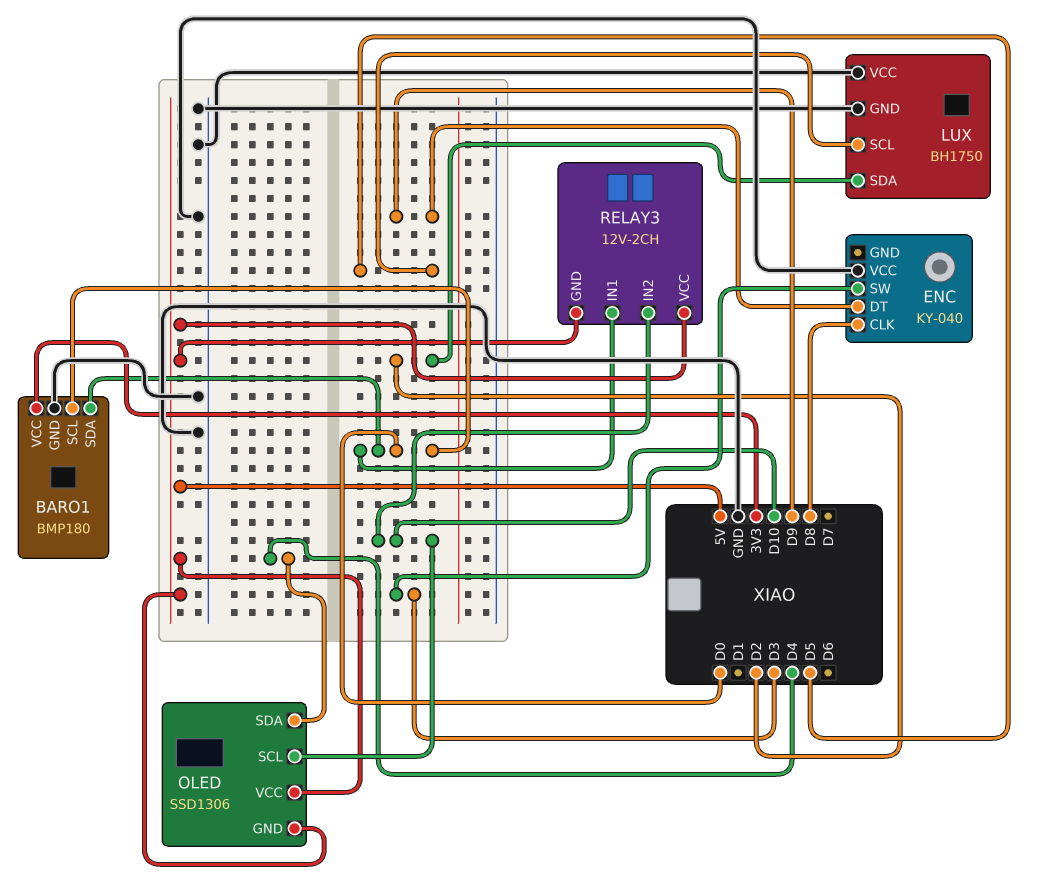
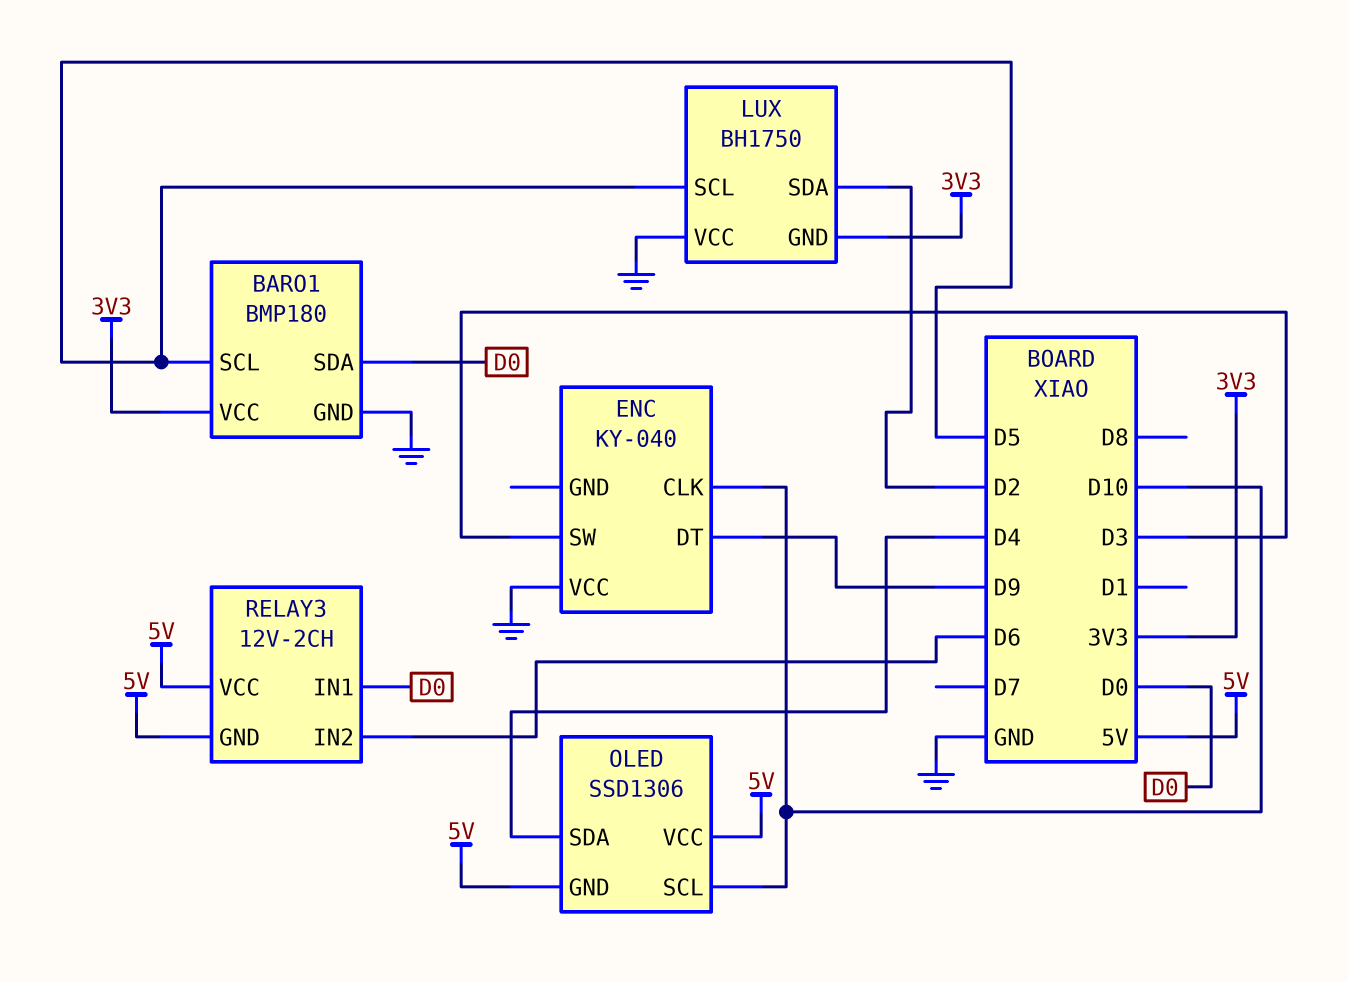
BARO1 pin SCL: D0 -> D5
ENC pin CLK: D8 -> D10
LUX pin GND: GND -> 3V3
RELAY3 pin IN2: D10 -> D6

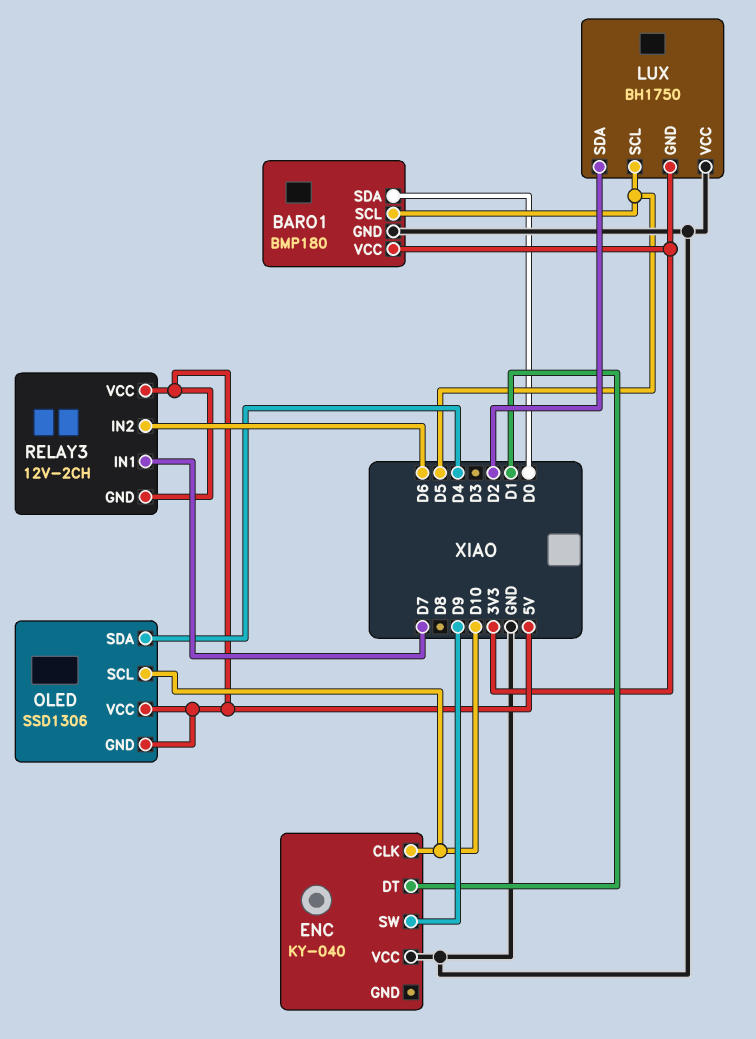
ENC pin DT: D9 -> D1
ENC pin SW: D3 -> D9
RELAY3 pin IN1: D0 -> D7

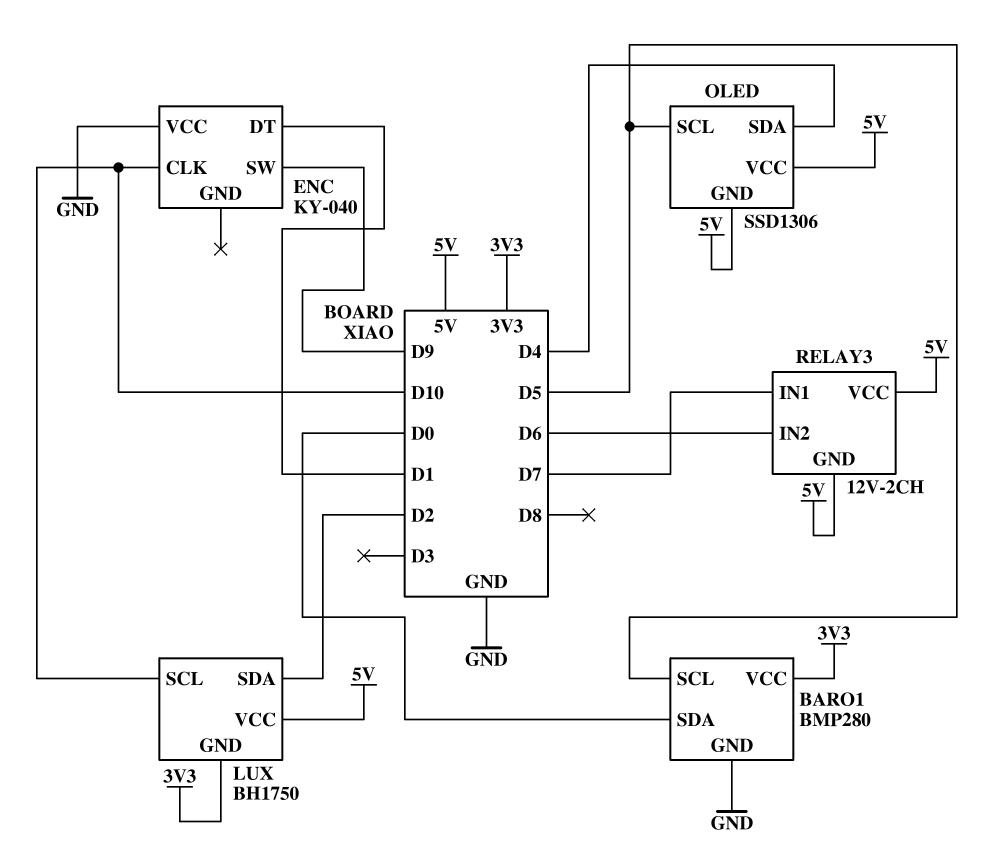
BARO1: BMP180 -> BMP280
LUX pin SCL: D5 -> D10
LUX pin VCC: GND -> 5V
OLED pin SCL: D10 -> D5

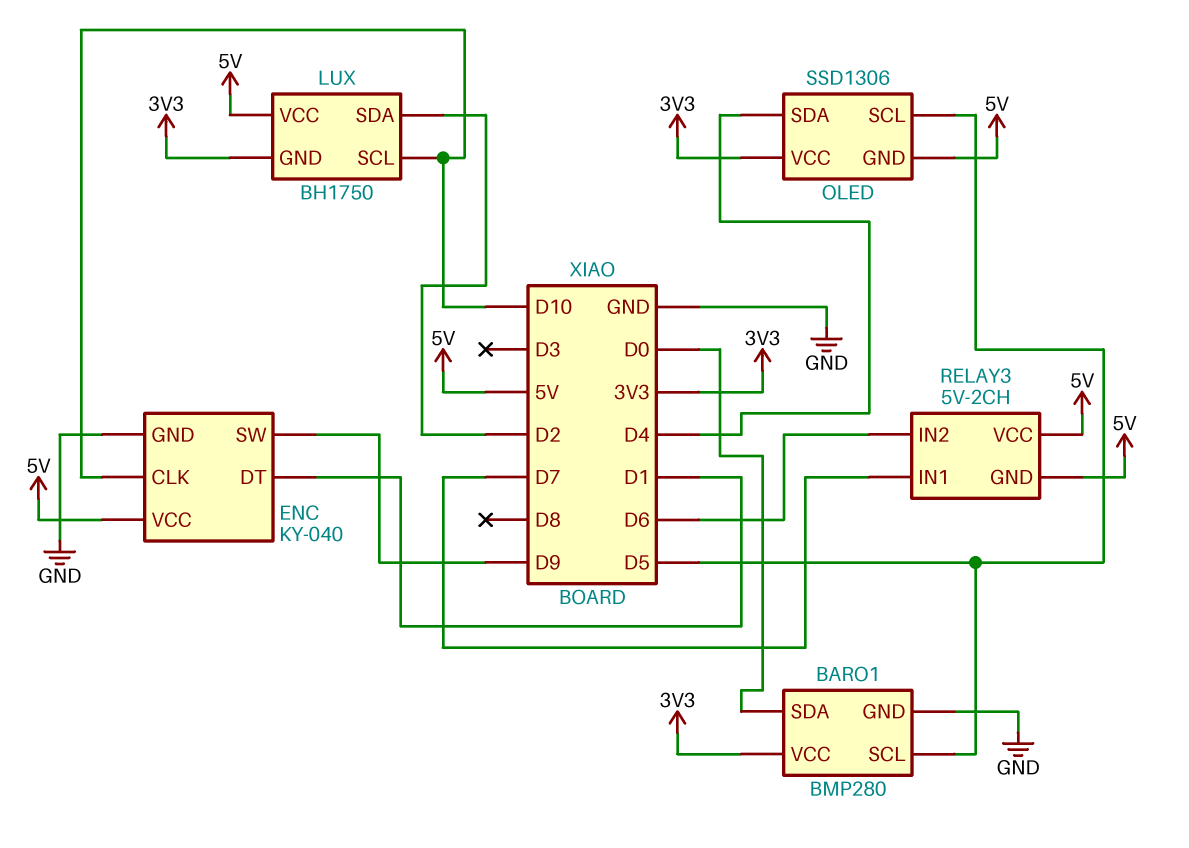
ENC pin GND: none -> GND
ENC pin VCC: GND -> 5V
OLED pin VCC: 5V -> 3V3
RELAY3: 12V-2CH -> 5V-2CH

